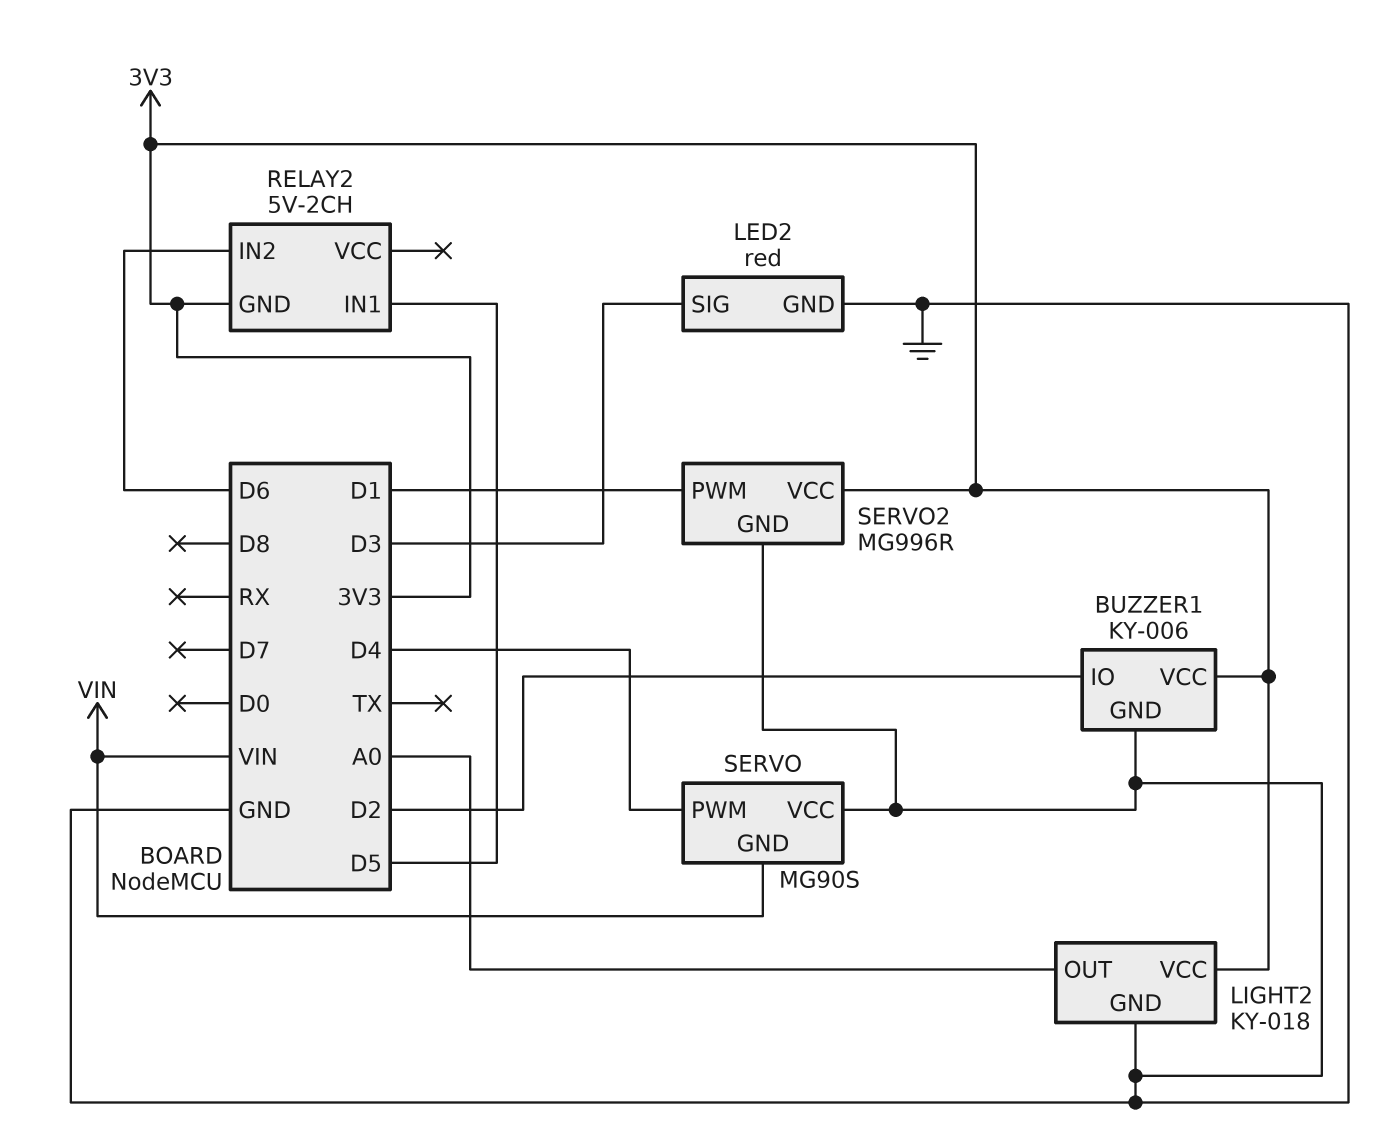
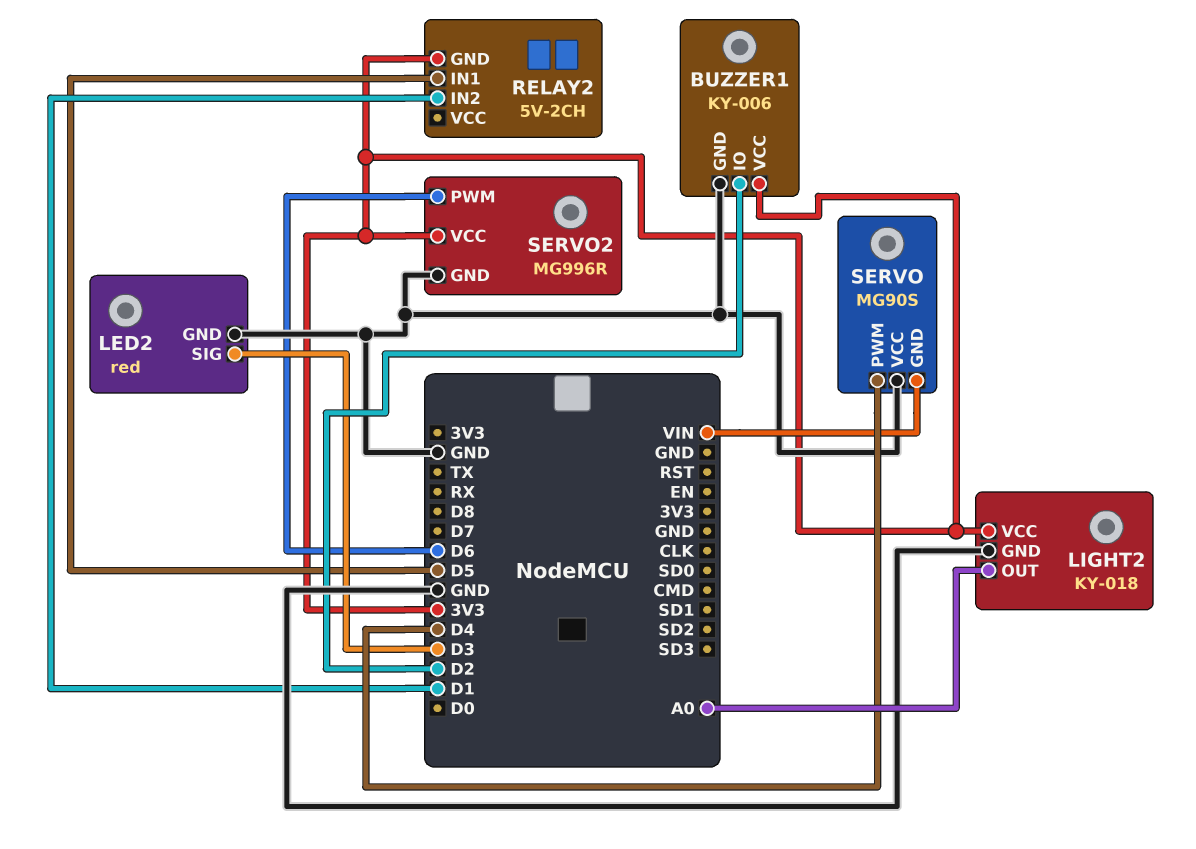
RELAY2 pin IN2: D6 -> D1
SERVO2 pin PWM: D1 -> D6

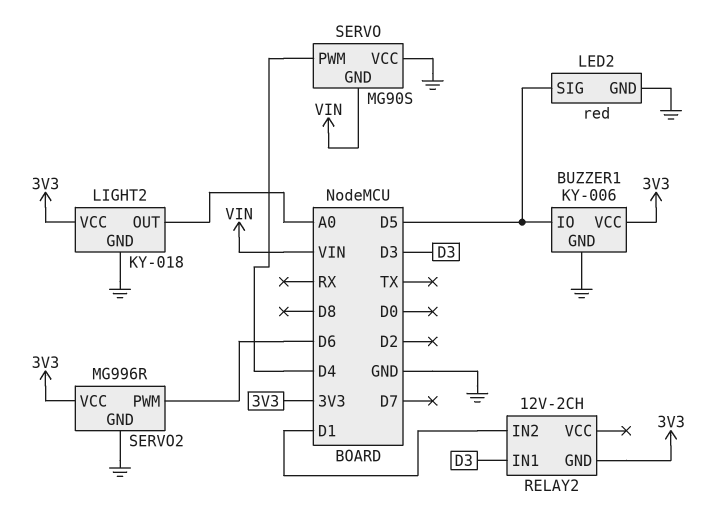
BUZZER1 pin IO: D2 -> D5
LED2 pin SIG: D3 -> D5
RELAY2: 5V-2CH -> 12V-2CH
RELAY2 pin IN1: D5 -> D3

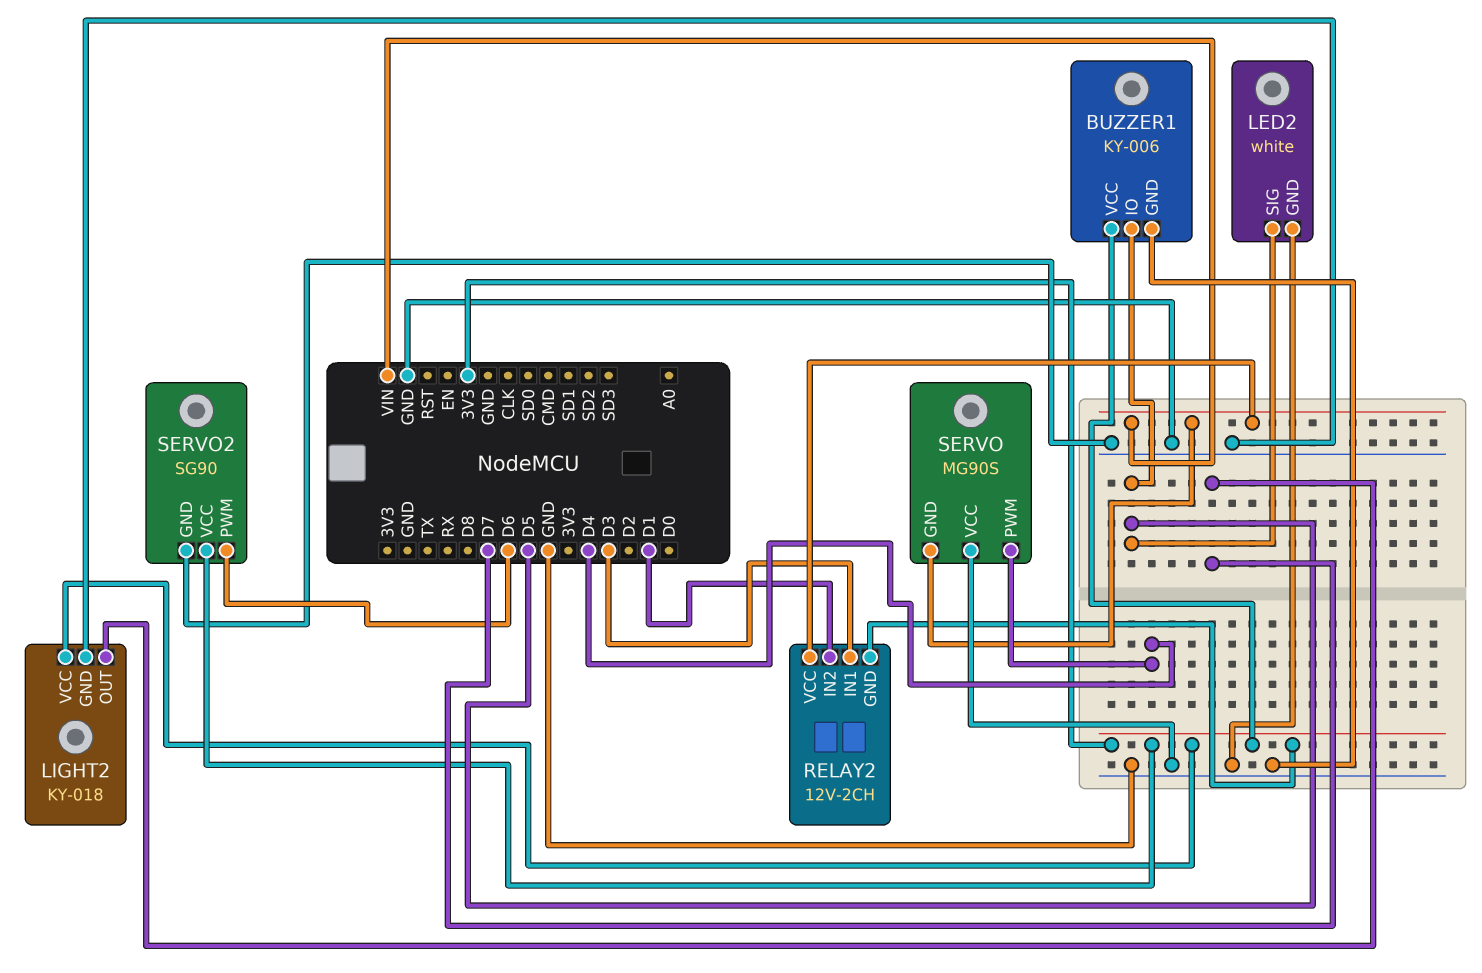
LED2: red -> white
LIGHT2 pin OUT: A0 -> D7
RELAY2 pin VCC: none -> VIN
SERVO2: MG996R -> SG90

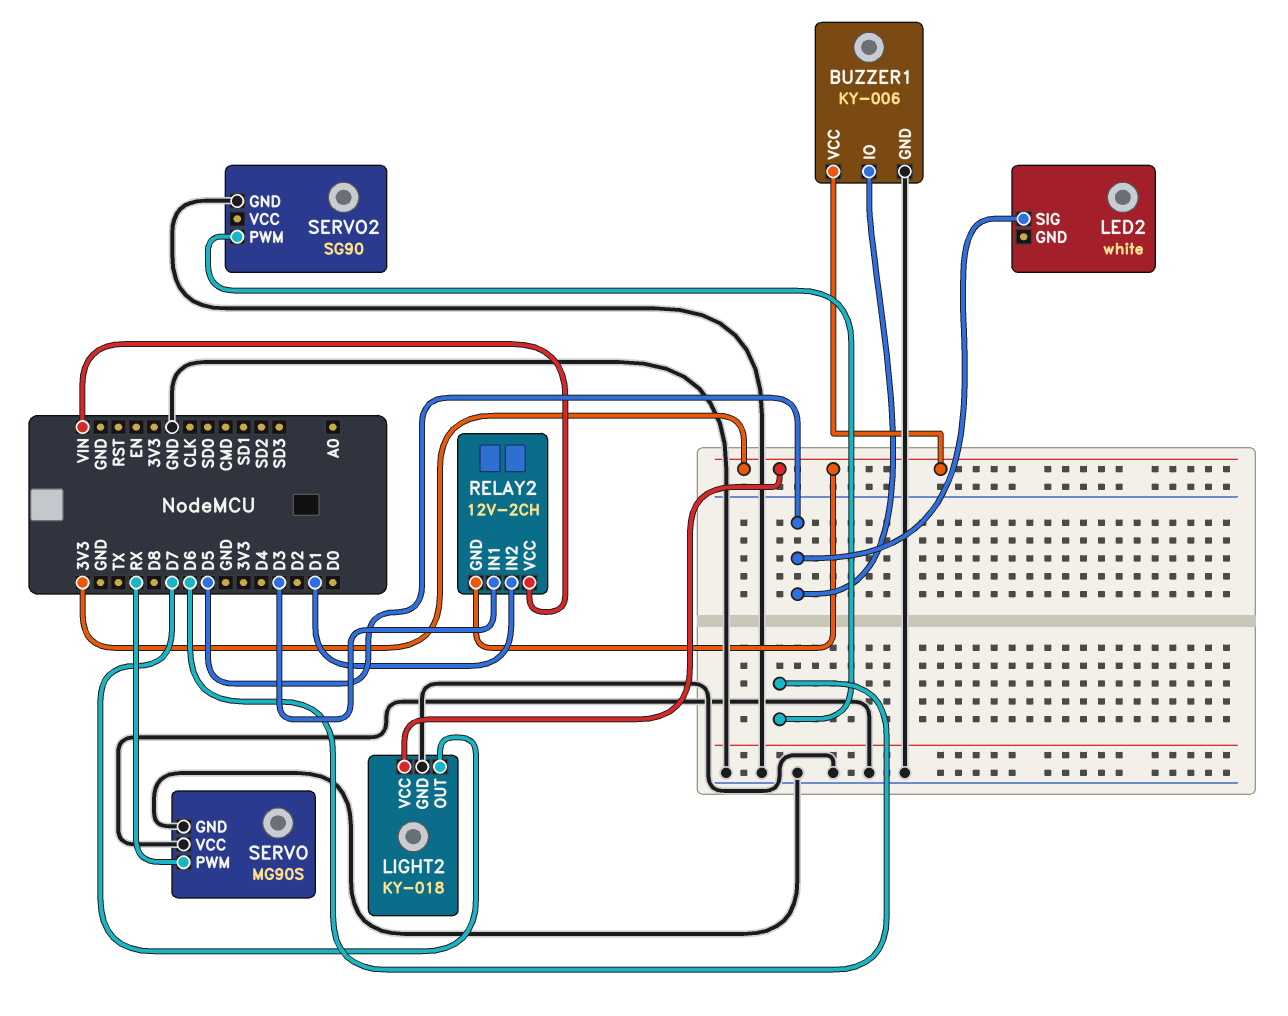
LED2 pin GND: GND -> none
SERVO pin GND: VIN -> GND
SERVO pin PWM: D4 -> RX
SERVO2 pin VCC: 3V3 -> none

